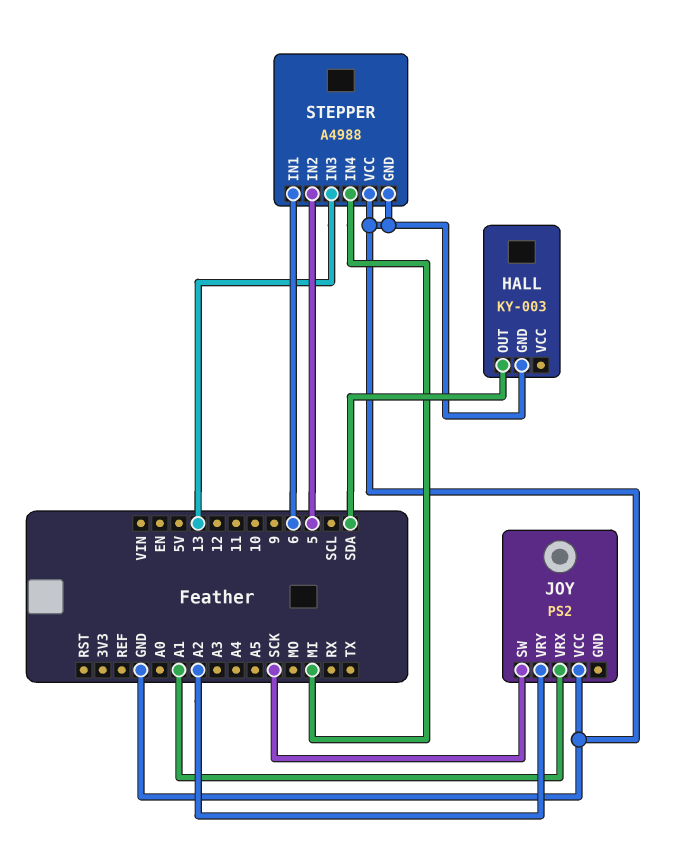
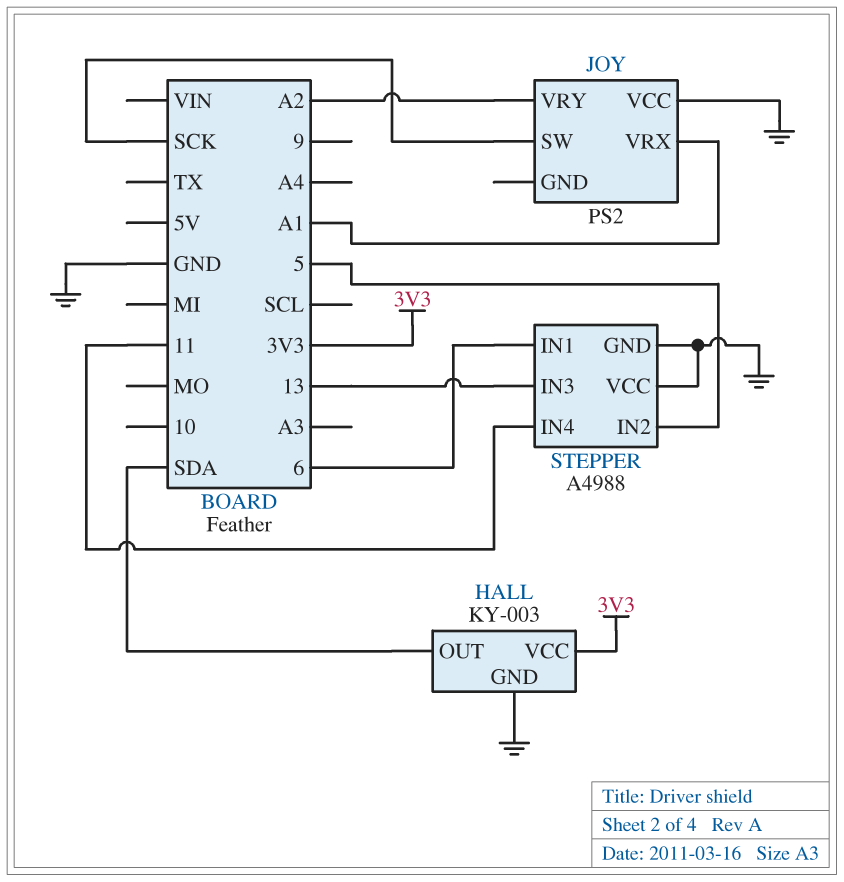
HALL pin VCC: none -> 3V3
STEPPER pin IN4: MI -> 11

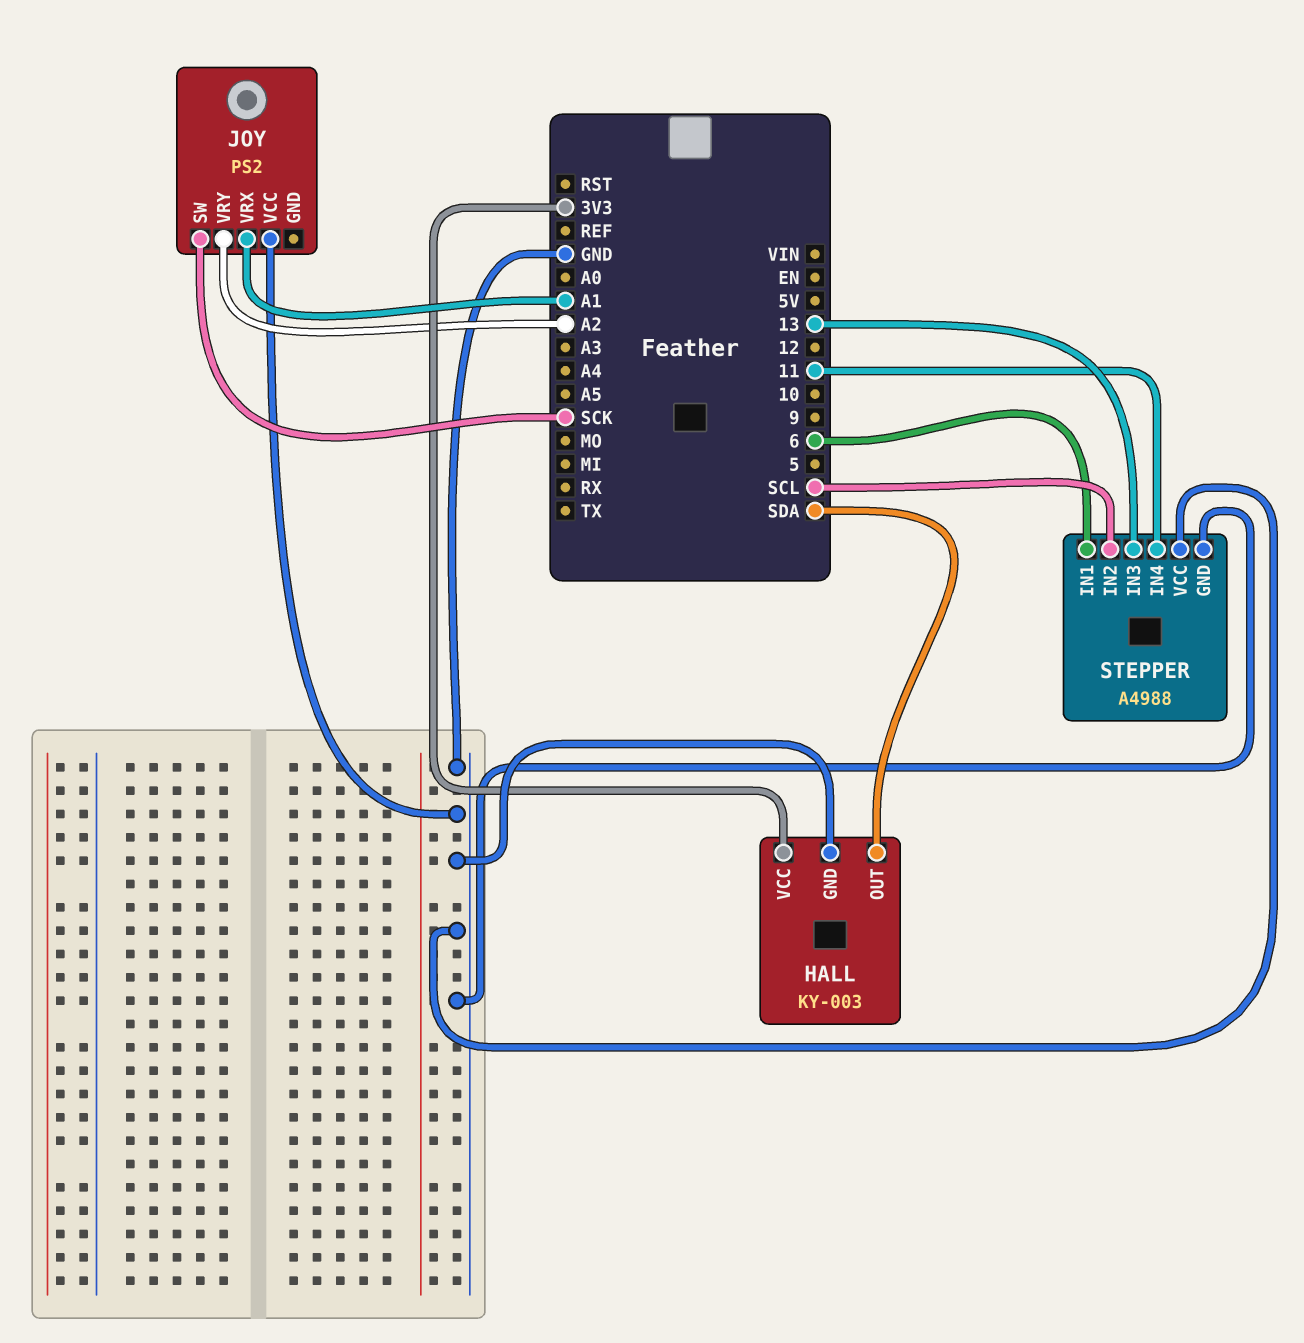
STEPPER pin IN2: 5 -> SCL

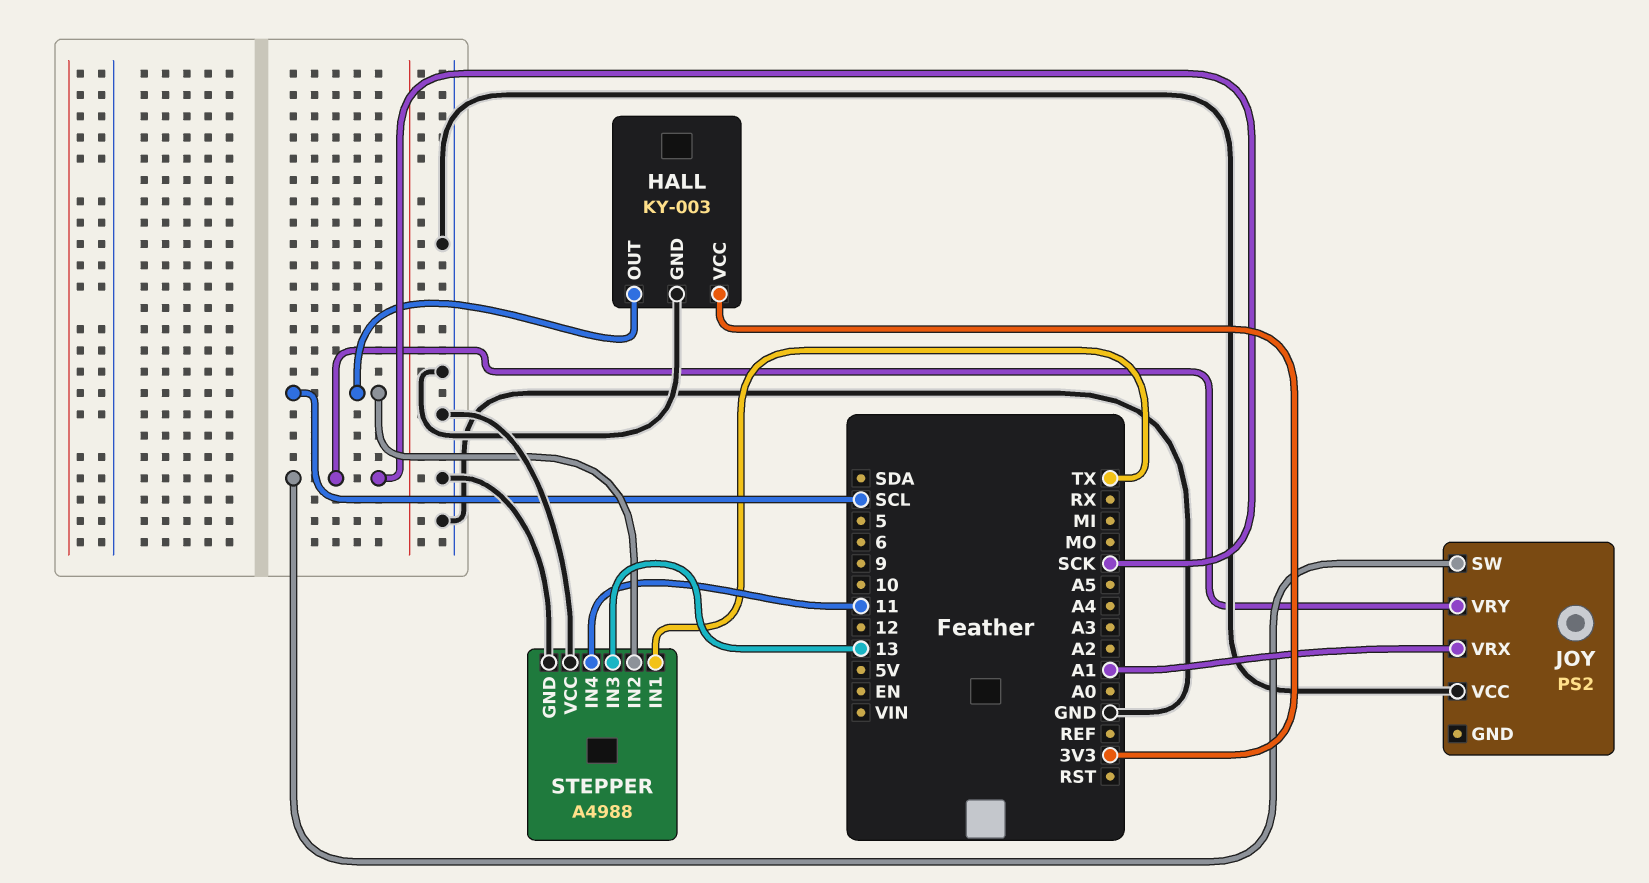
HALL pin OUT: SDA -> SCL
JOY pin VRY: A2 -> SCK
STEPPER pin IN1: 6 -> TX

